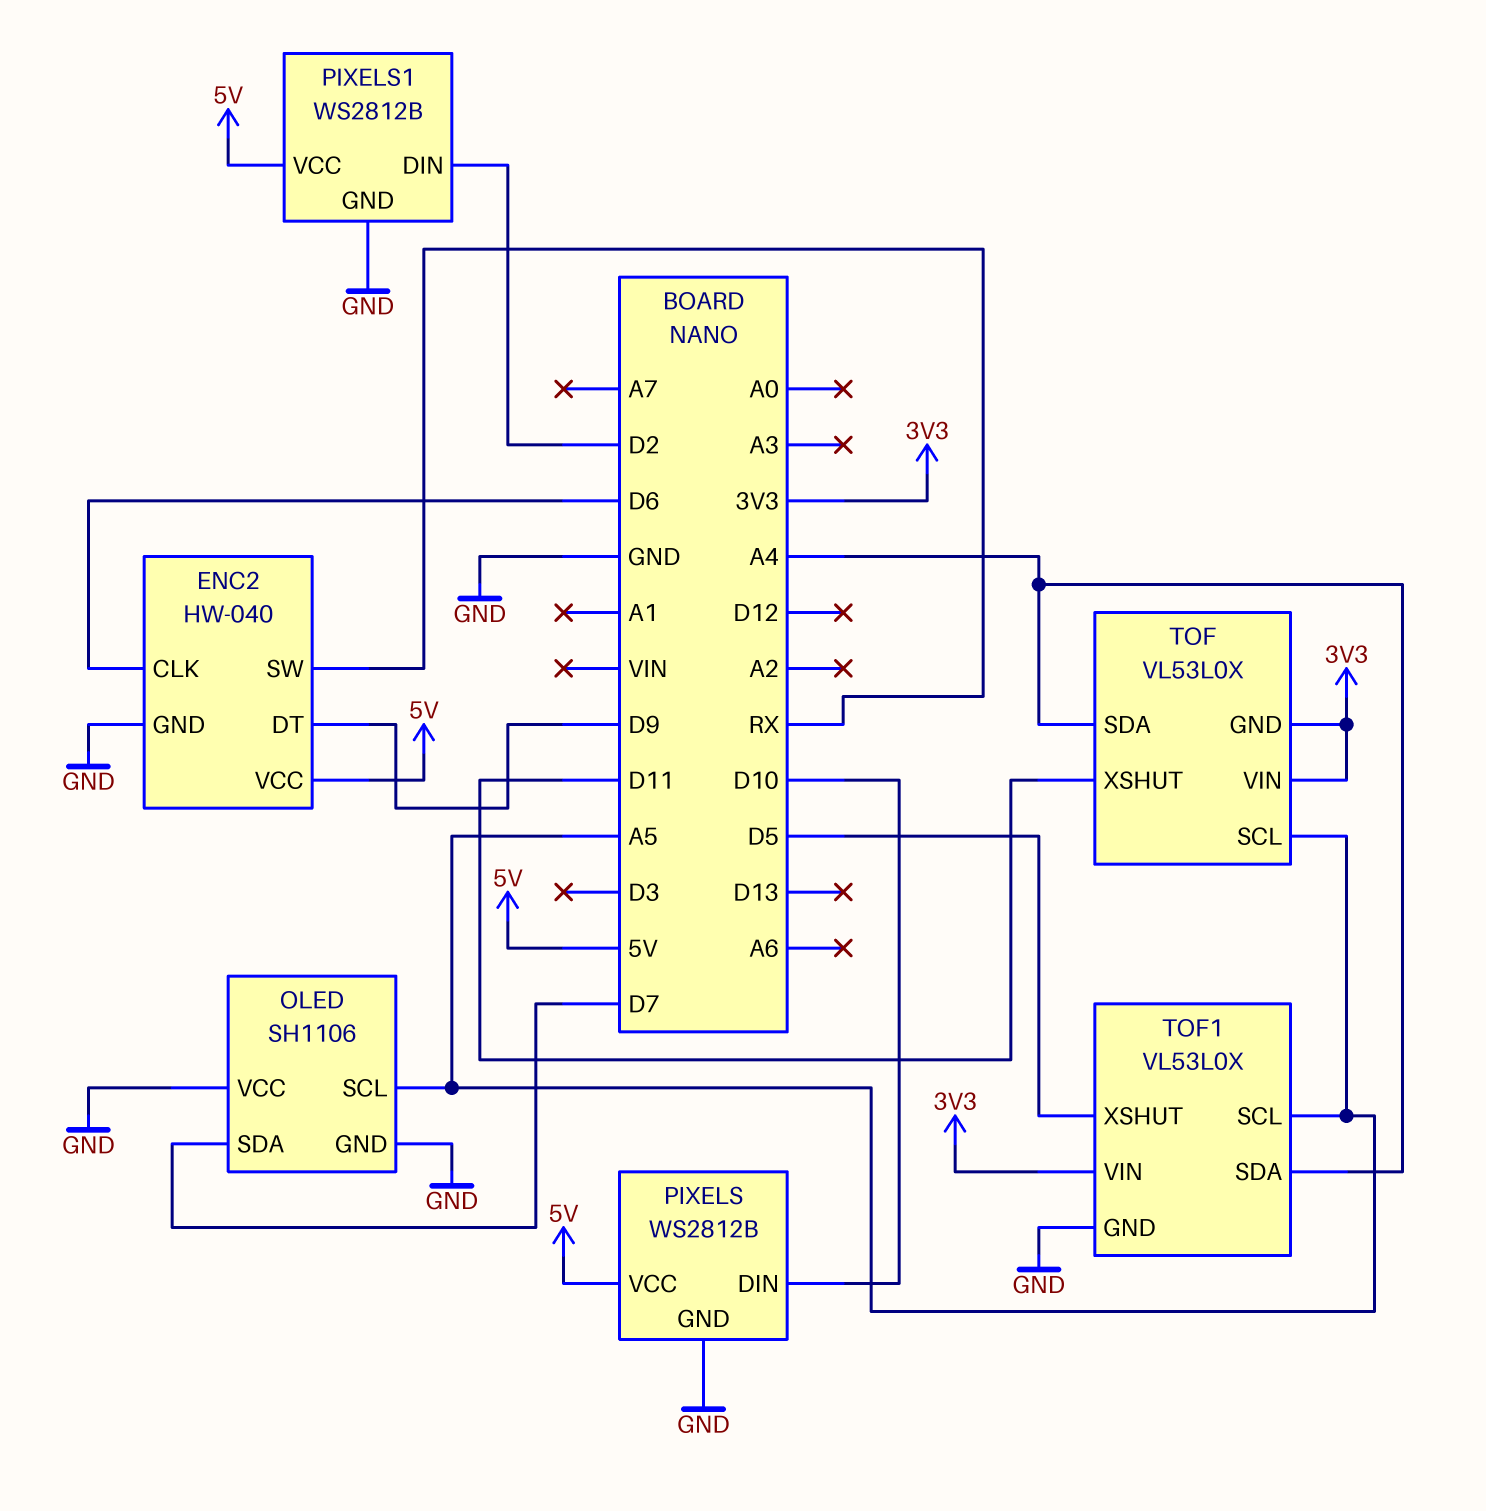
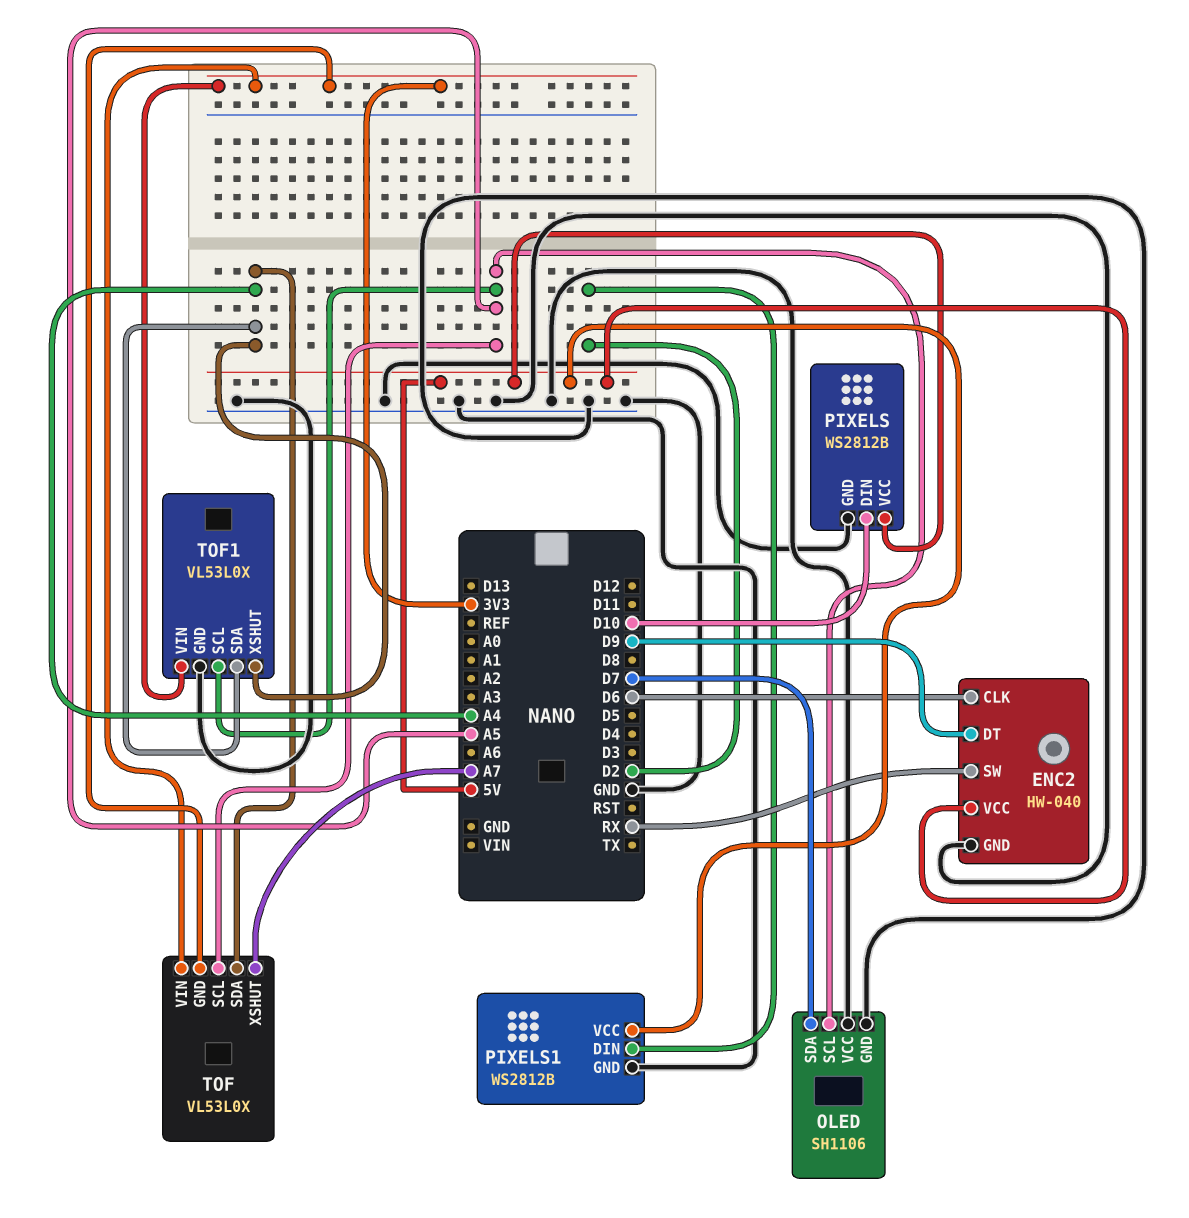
TOF pin XSHUT: D11 -> A7
TOF1 pin XSHUT: D5 -> A4

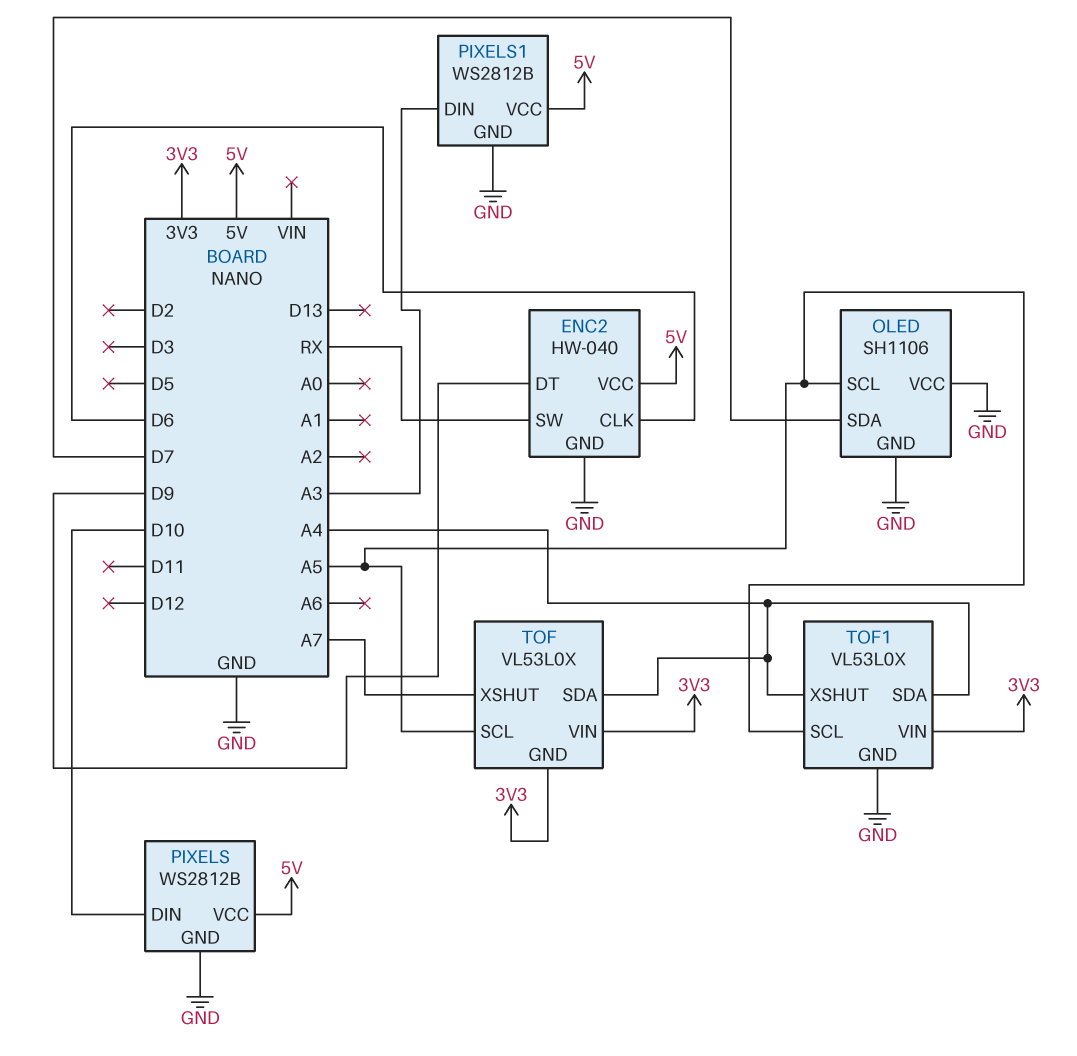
PIXELS1 pin DIN: D2 -> A3

